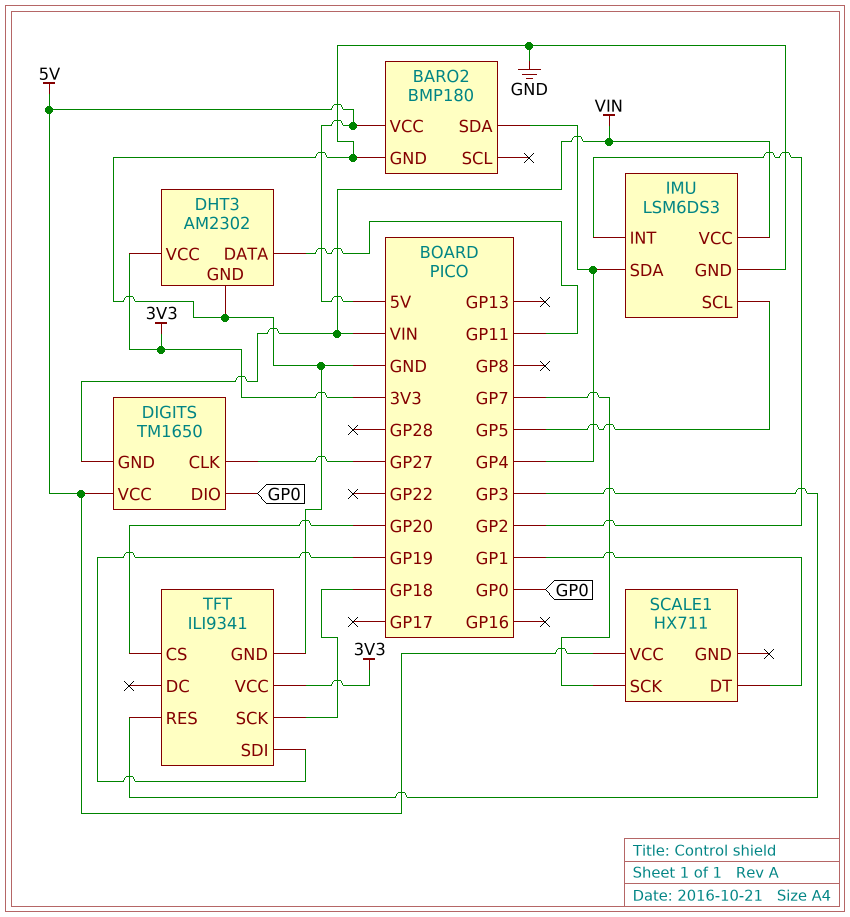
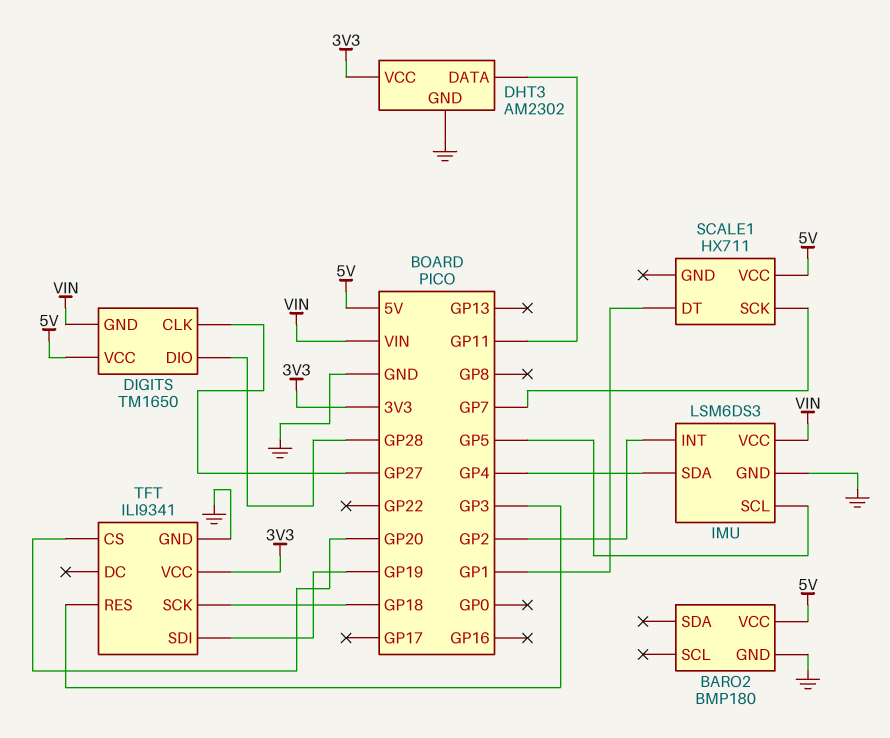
BARO2 pin SDA: GP4 -> none
DIGITS pin DIO: GP0 -> GP28

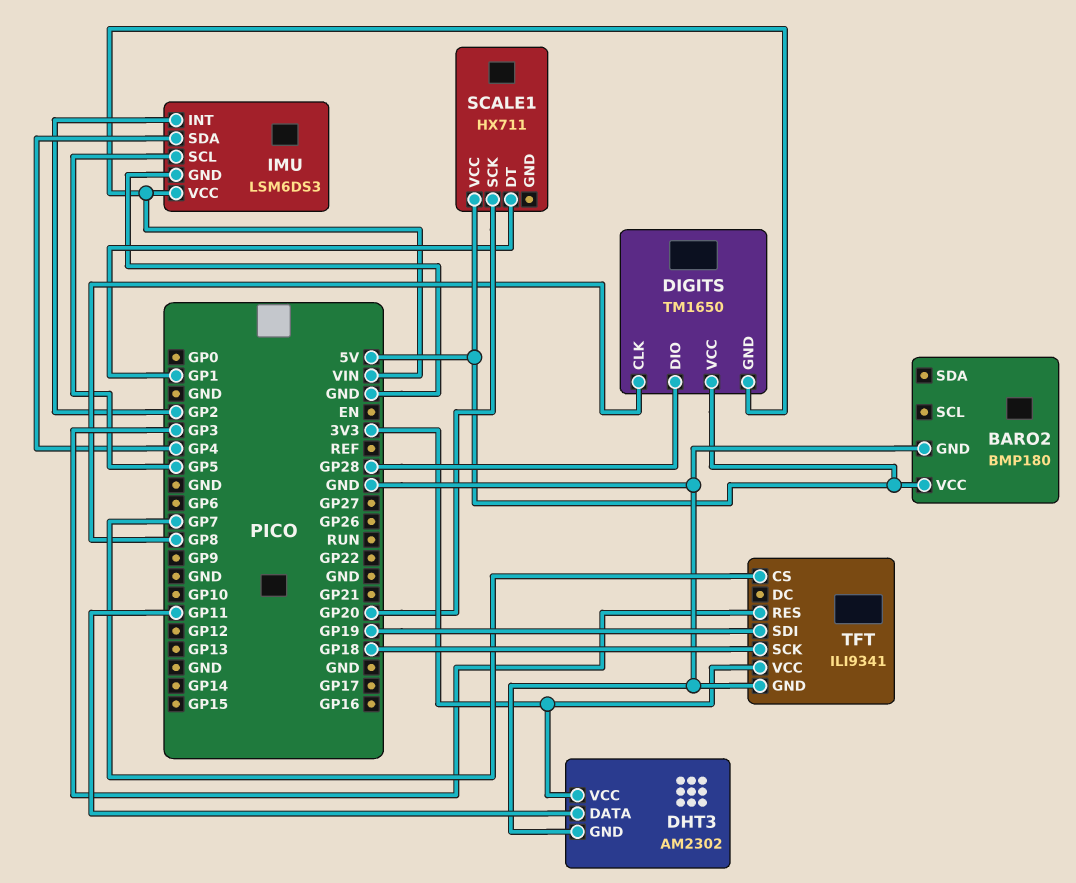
DIGITS pin CLK: GP27 -> GP8
SCALE1 pin SCK: GP7 -> GP20
TFT pin CS: GP20 -> GP7

